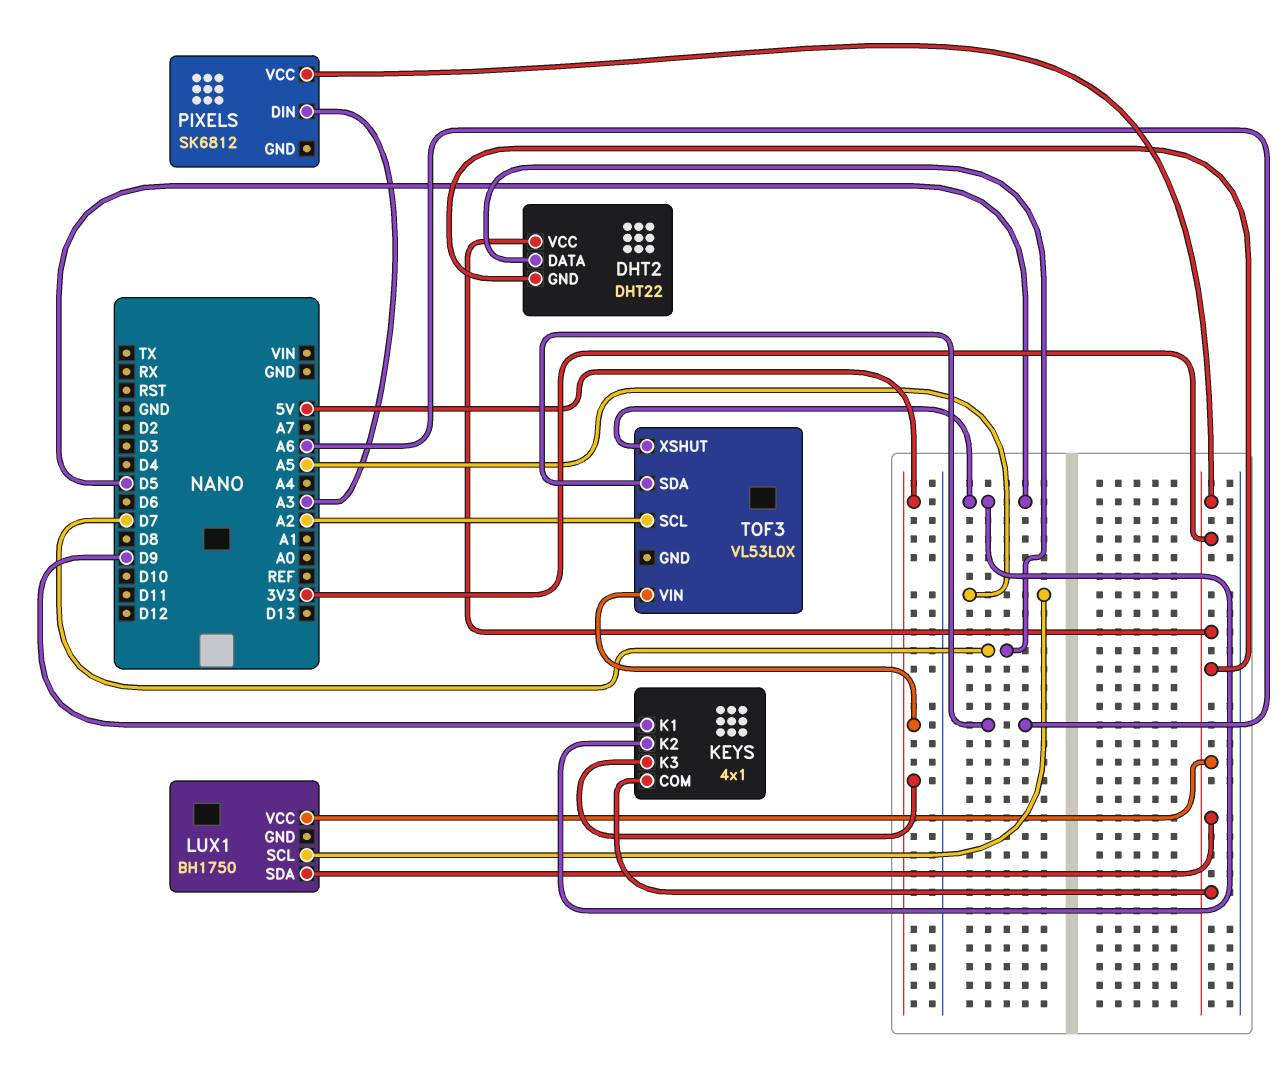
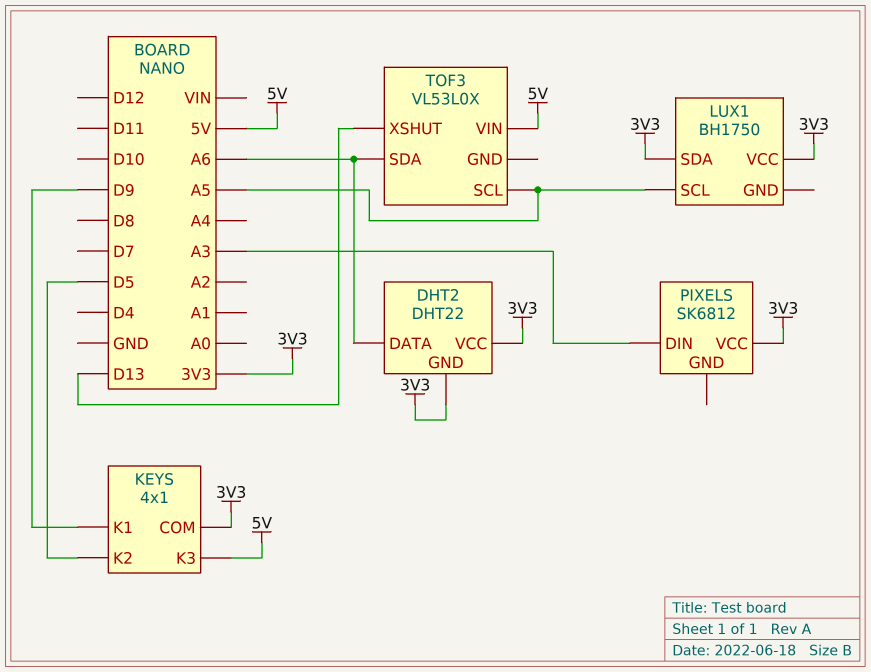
DHT2 pin DATA: D7 -> A6
TOF3 pin SCL: A2 -> A5
TOF3 pin XSHUT: D5 -> D13

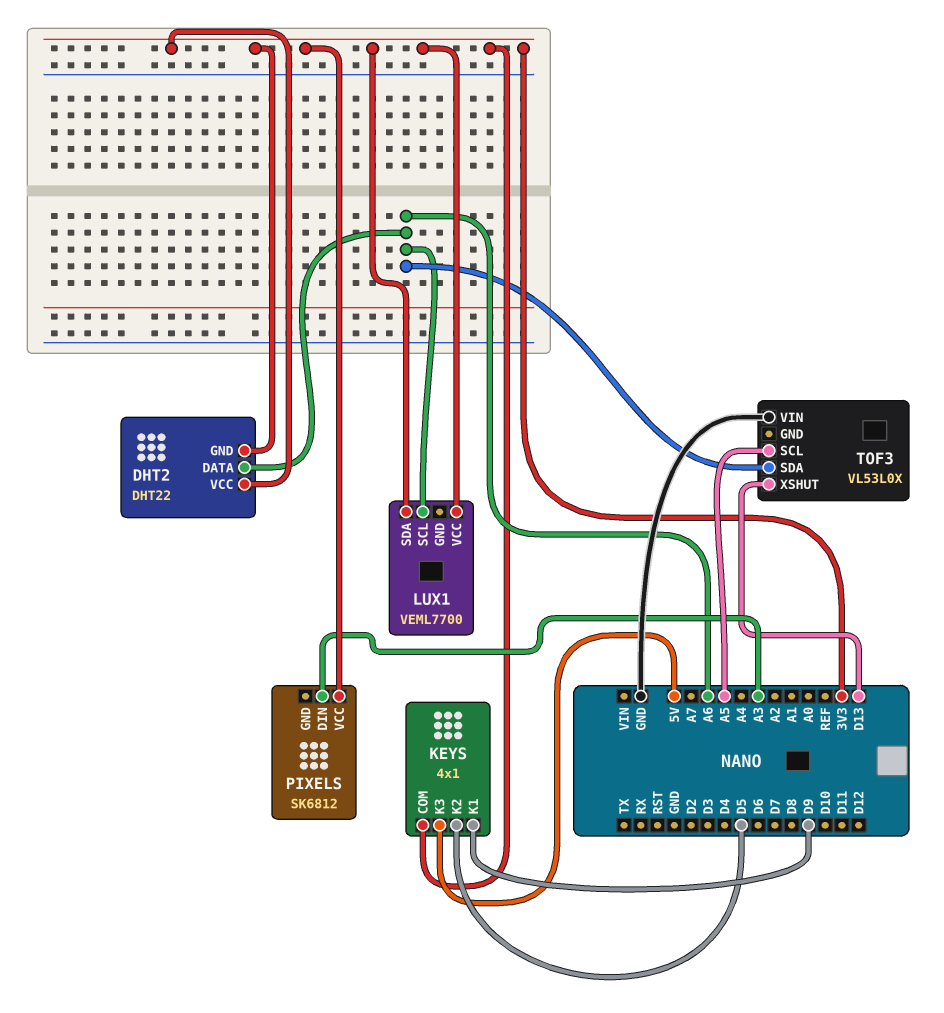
LUX1: BH1750 -> VEML7700
LUX1 pin SCL: A5 -> A6
TOF3 pin VIN: 5V -> GND

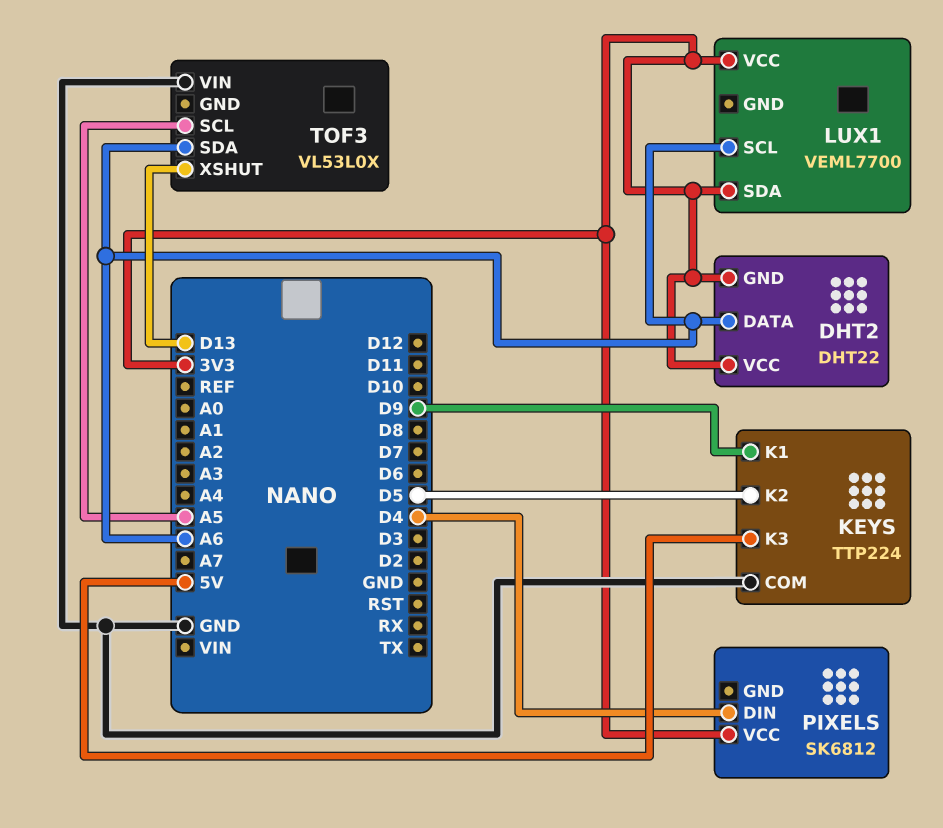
KEYS: 4x1 -> TTP224
KEYS pin COM: 3V3 -> GND
PIXELS pin DIN: A3 -> D4

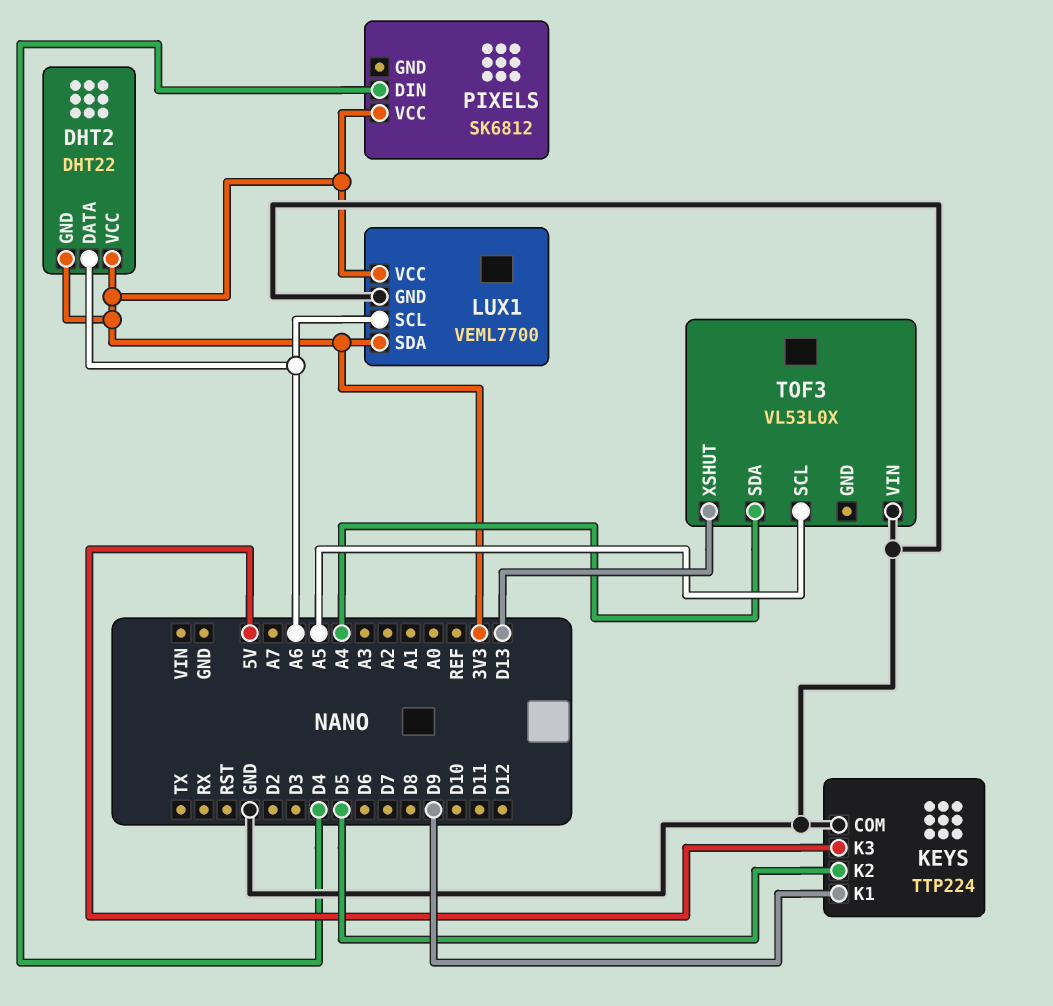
LUX1 pin GND: none -> GND
TOF3 pin SDA: A6 -> A4

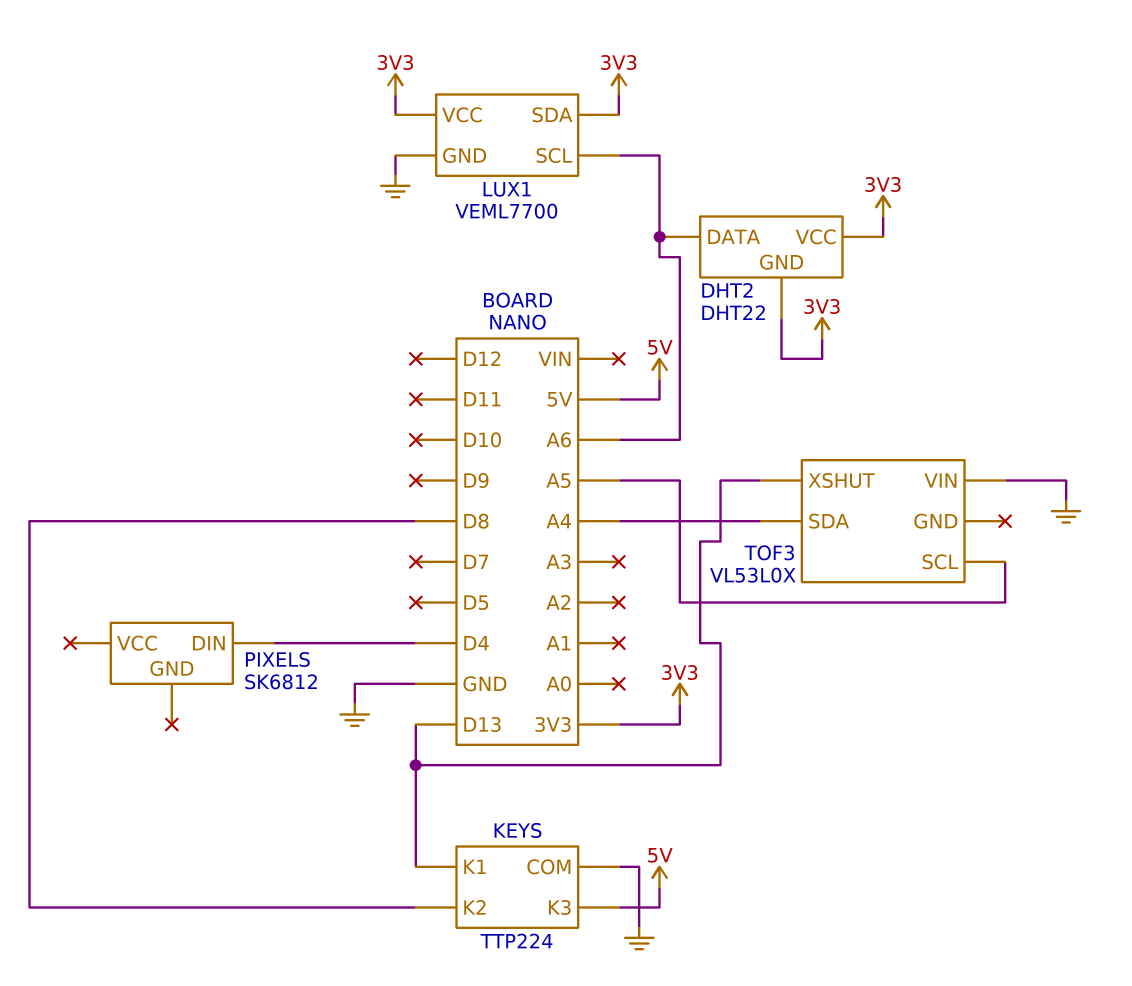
KEYS pin K1: D9 -> D13
KEYS pin K2: D5 -> D8
PIXELS pin VCC: 3V3 -> none

